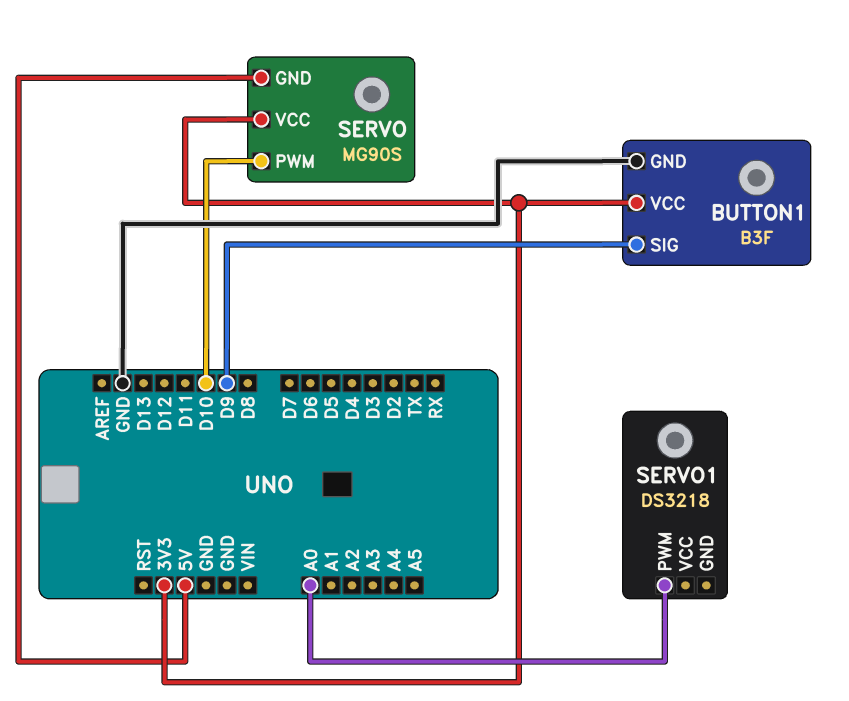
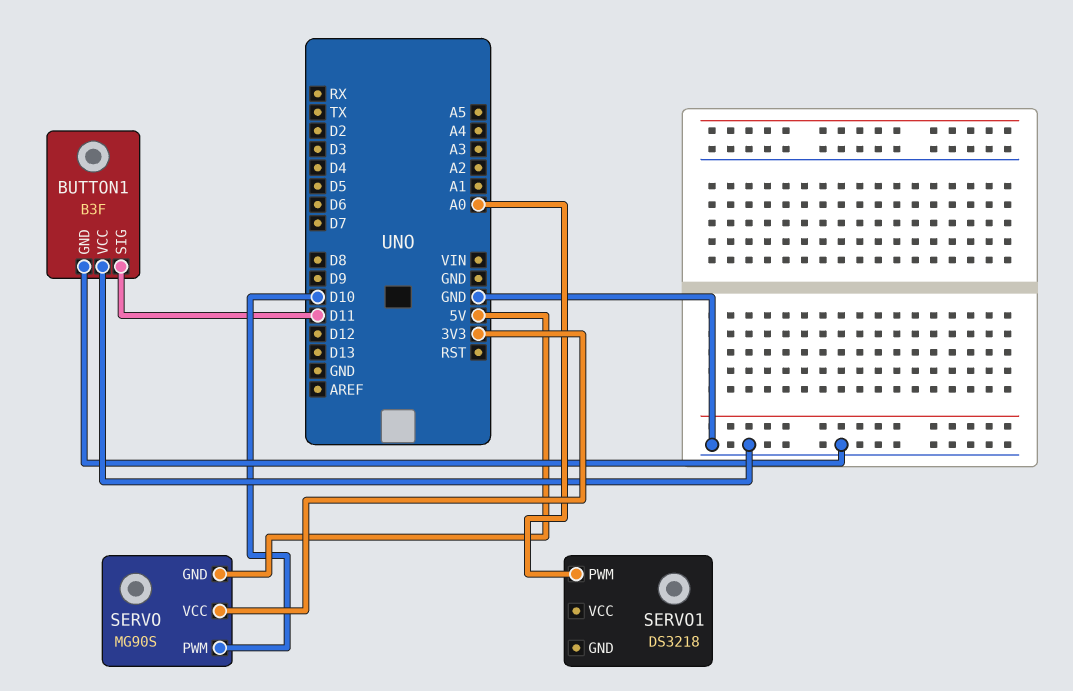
BUTTON1 pin SIG: D9 -> D11
BUTTON1 pin VCC: 3V3 -> GND

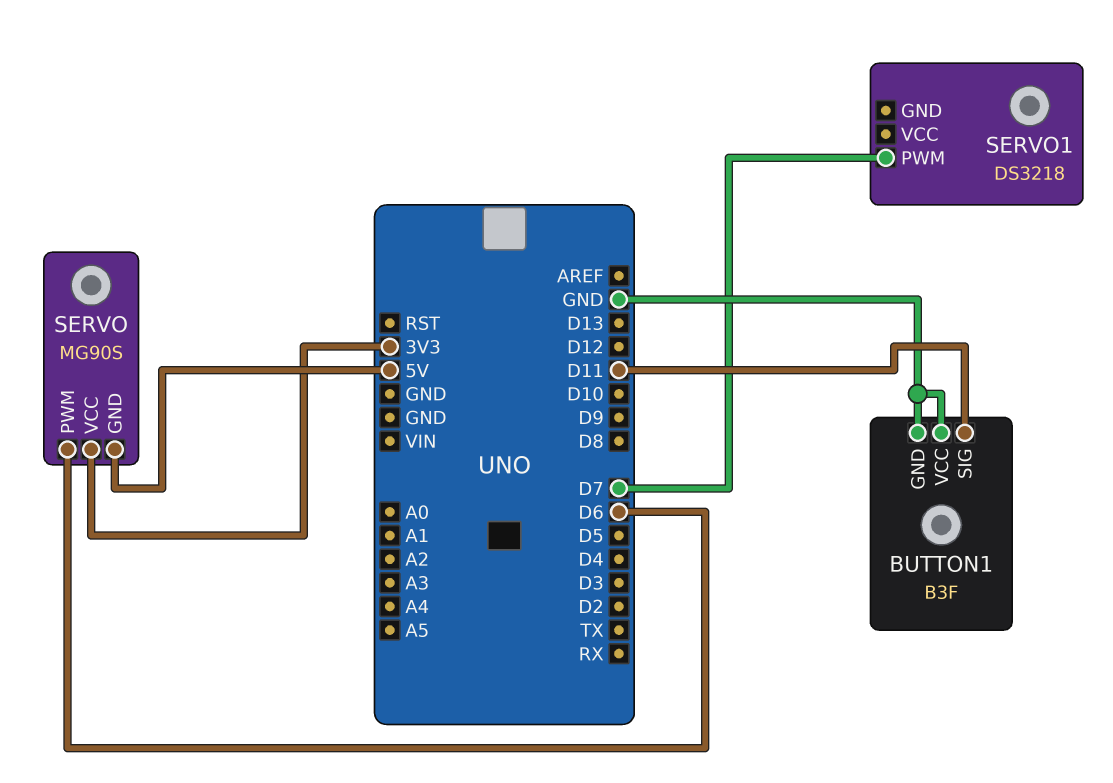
SERVO pin PWM: D10 -> D6
SERVO1 pin PWM: A0 -> D7

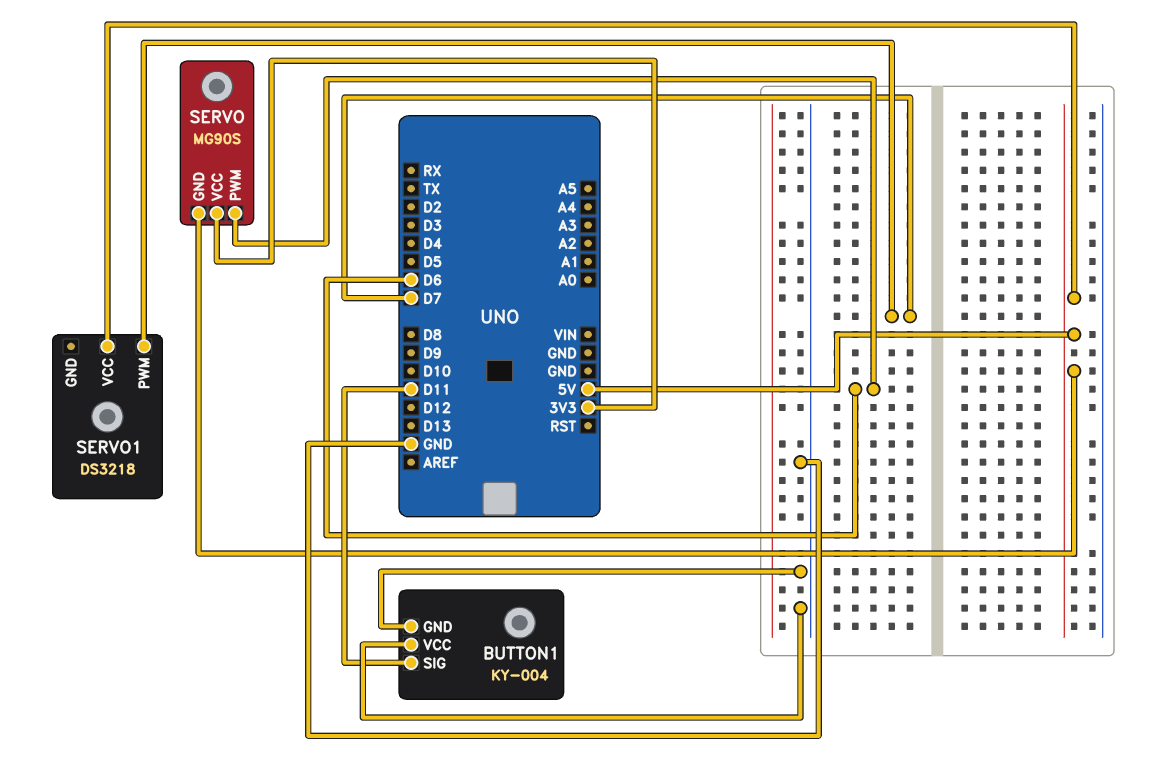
BUTTON1: B3F -> KY-004
SERVO1 pin VCC: none -> 5V

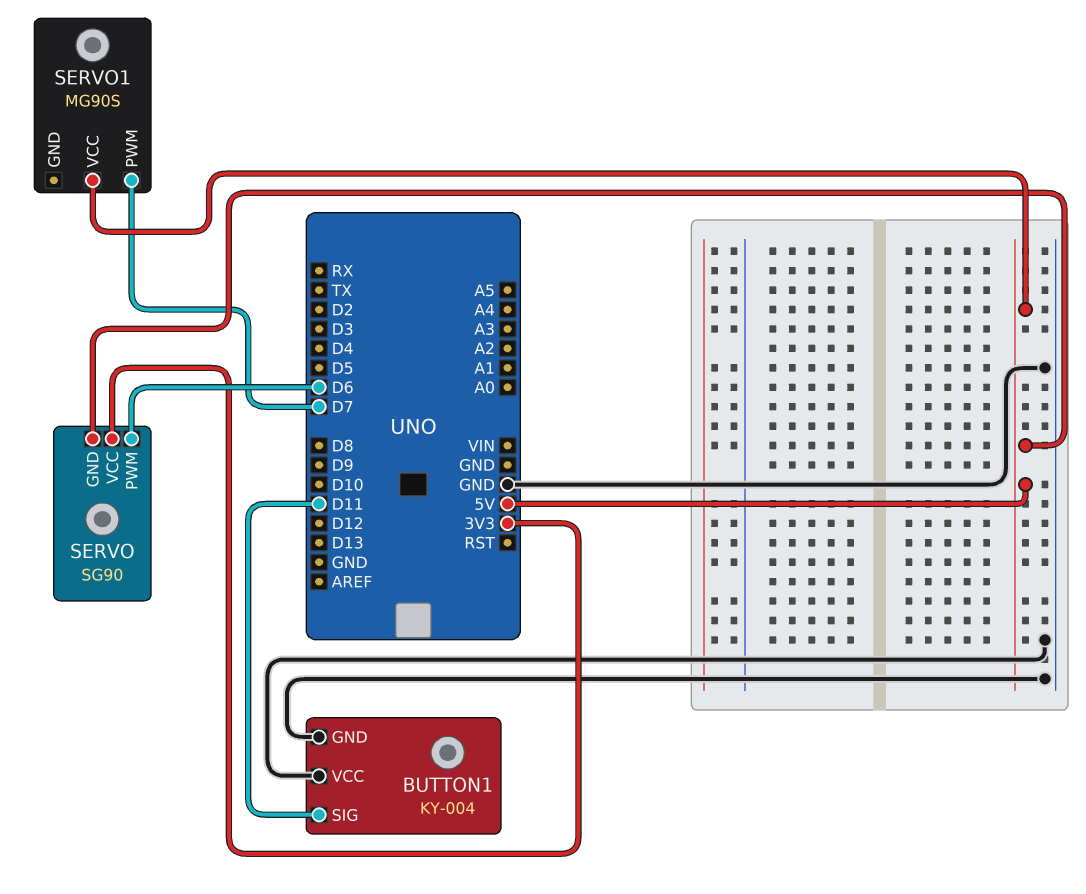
SERVO: MG90S -> SG90
SERVO1: DS3218 -> MG90S

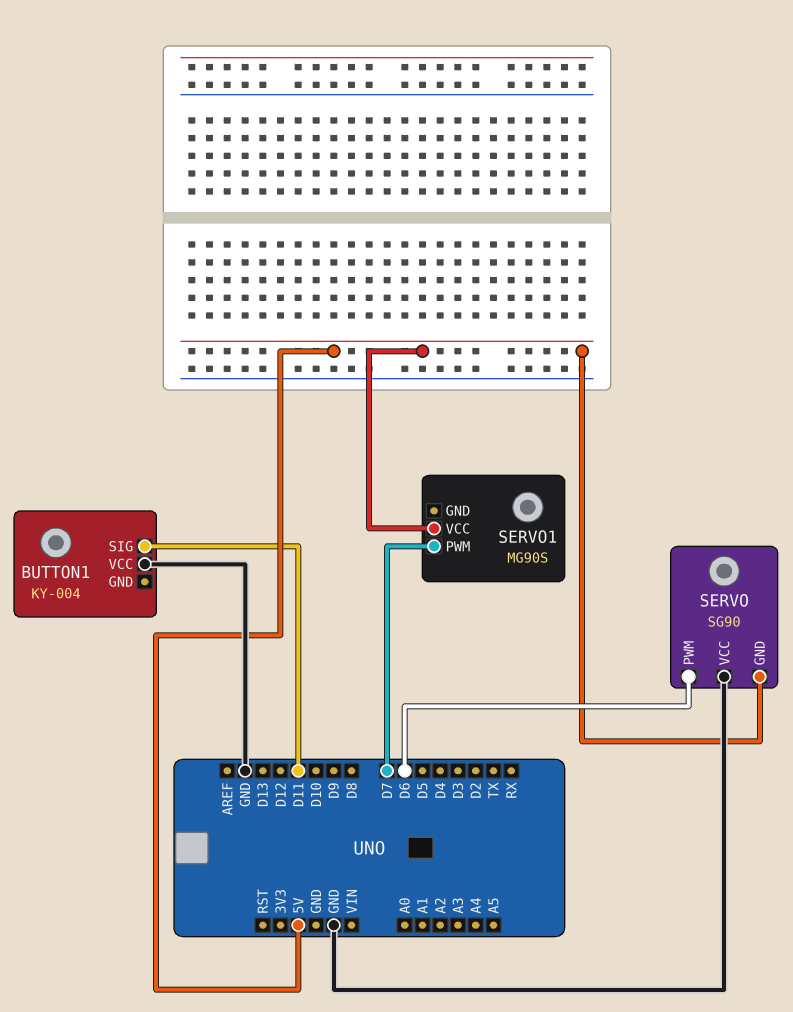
BUTTON1 pin GND: GND -> none
SERVO pin VCC: 3V3 -> GND

